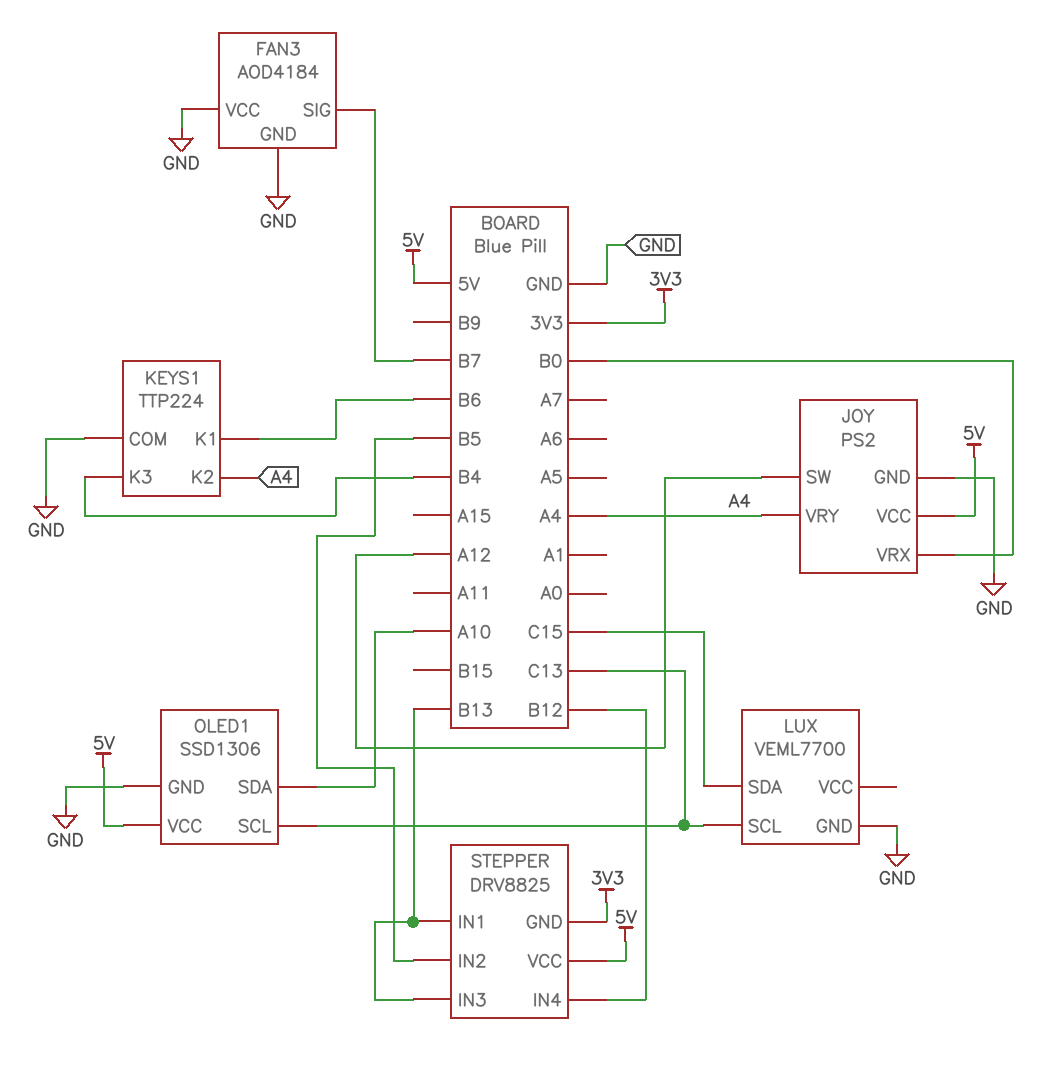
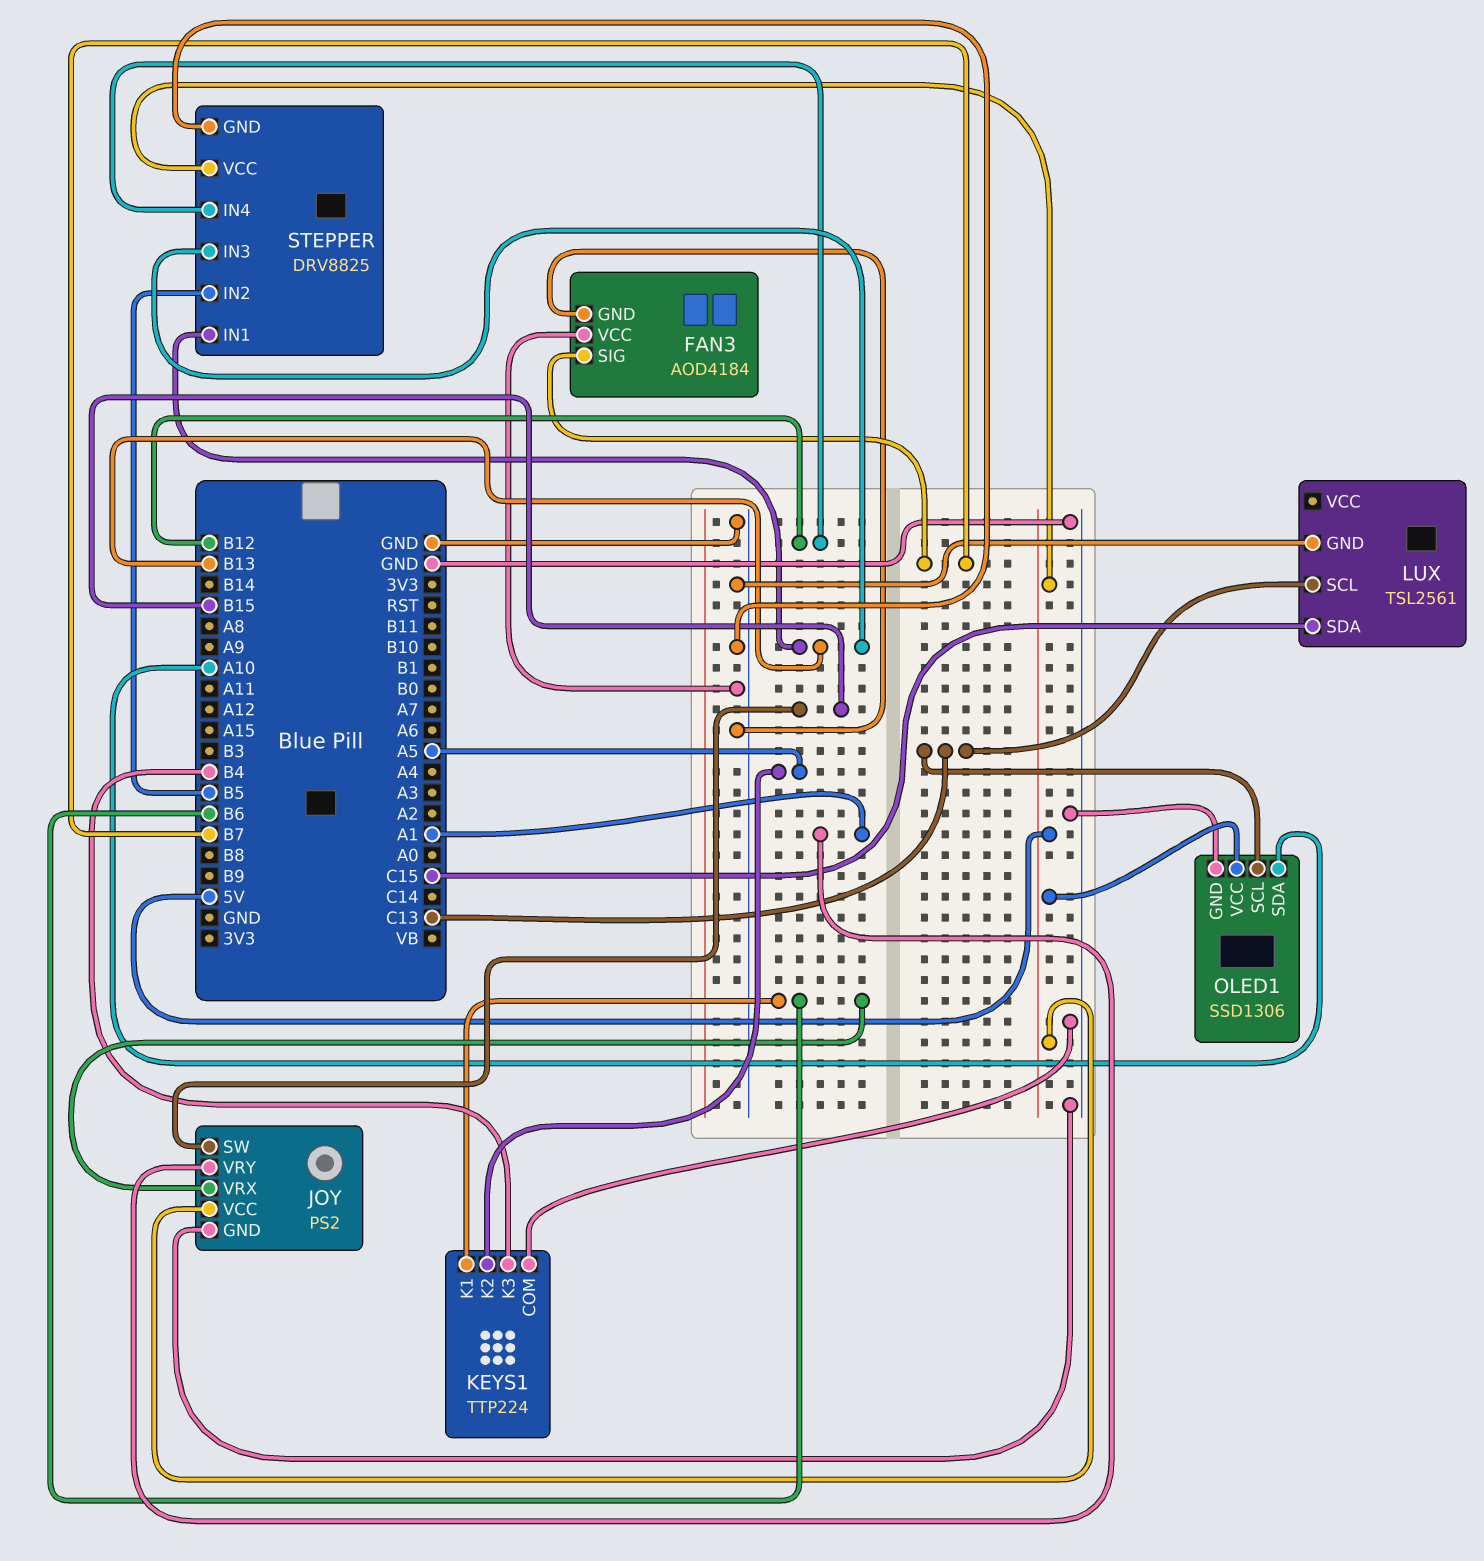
JOY pin SW: A12 -> B15
JOY pin VRX: B0 -> B6
JOY pin VRY: A4 -> A1
KEYS1 pin K2: A4 -> A5
LUX: VEML7700 -> TSL2561
STEPPER pin GND: 3V3 -> GND

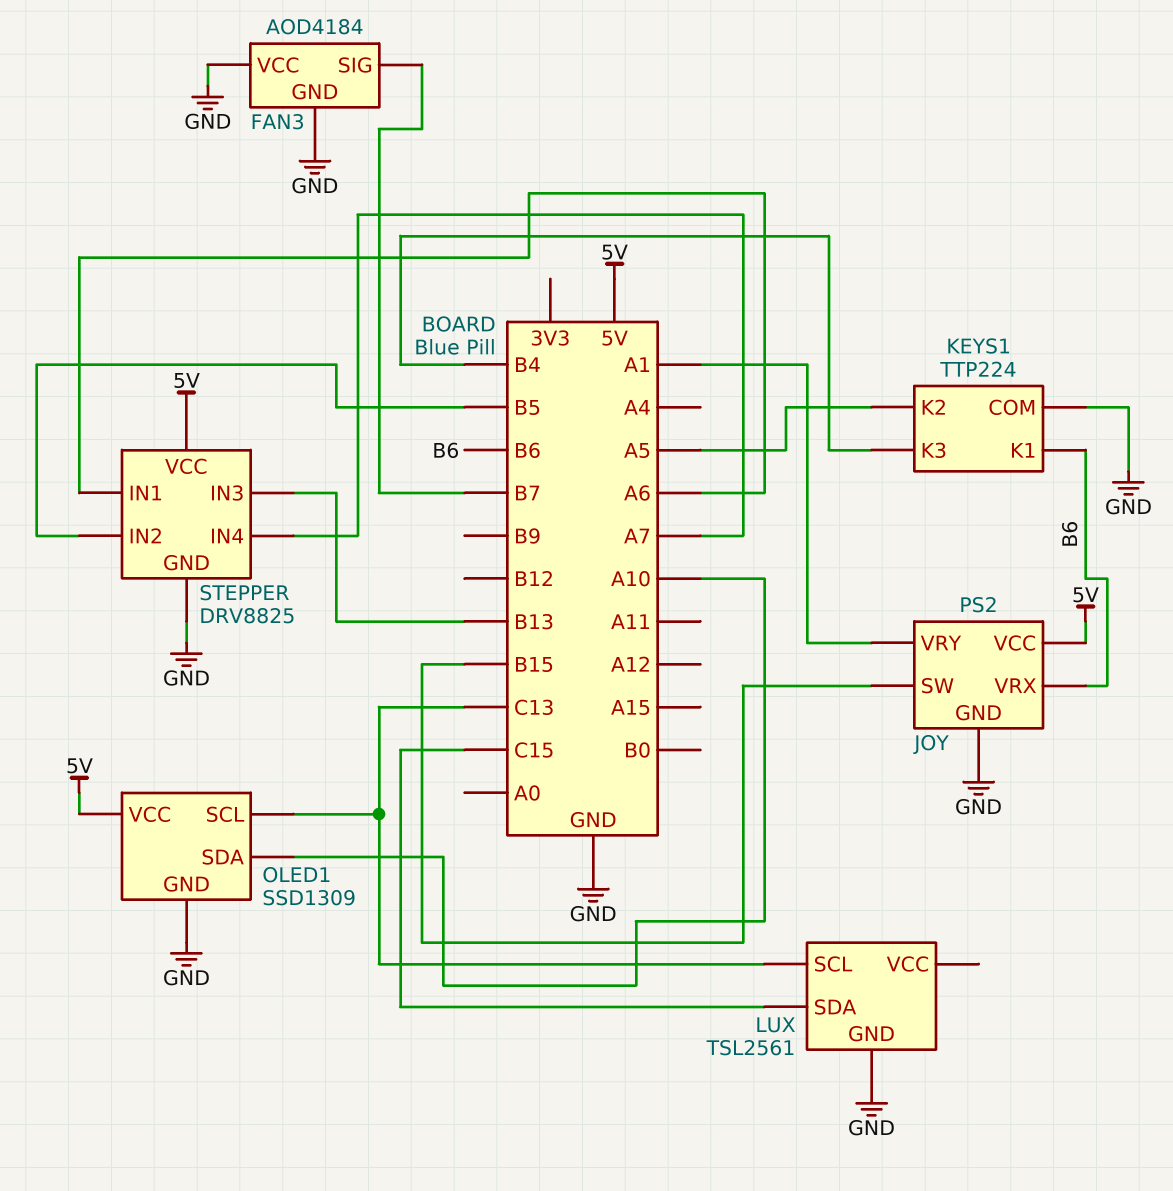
OLED1: SSD1306 -> SSD1309
STEPPER pin IN1: B13 -> A6
STEPPER pin IN4: B12 -> A7

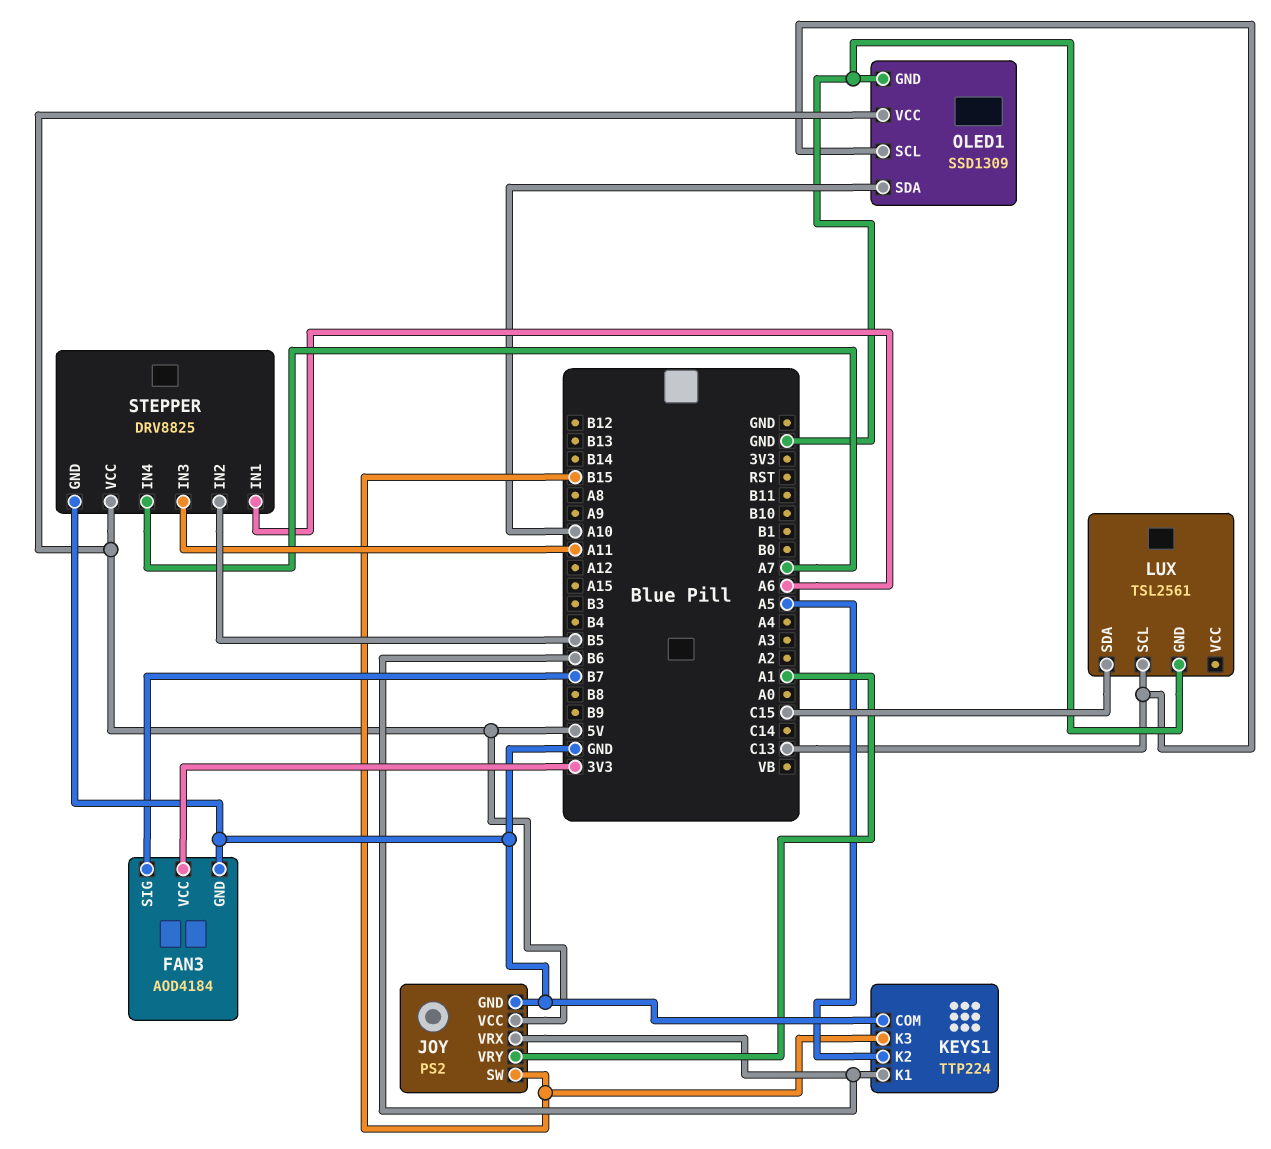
FAN3 pin VCC: GND -> 3V3
KEYS1 pin K3: B4 -> B15
STEPPER pin IN3: B13 -> A11

